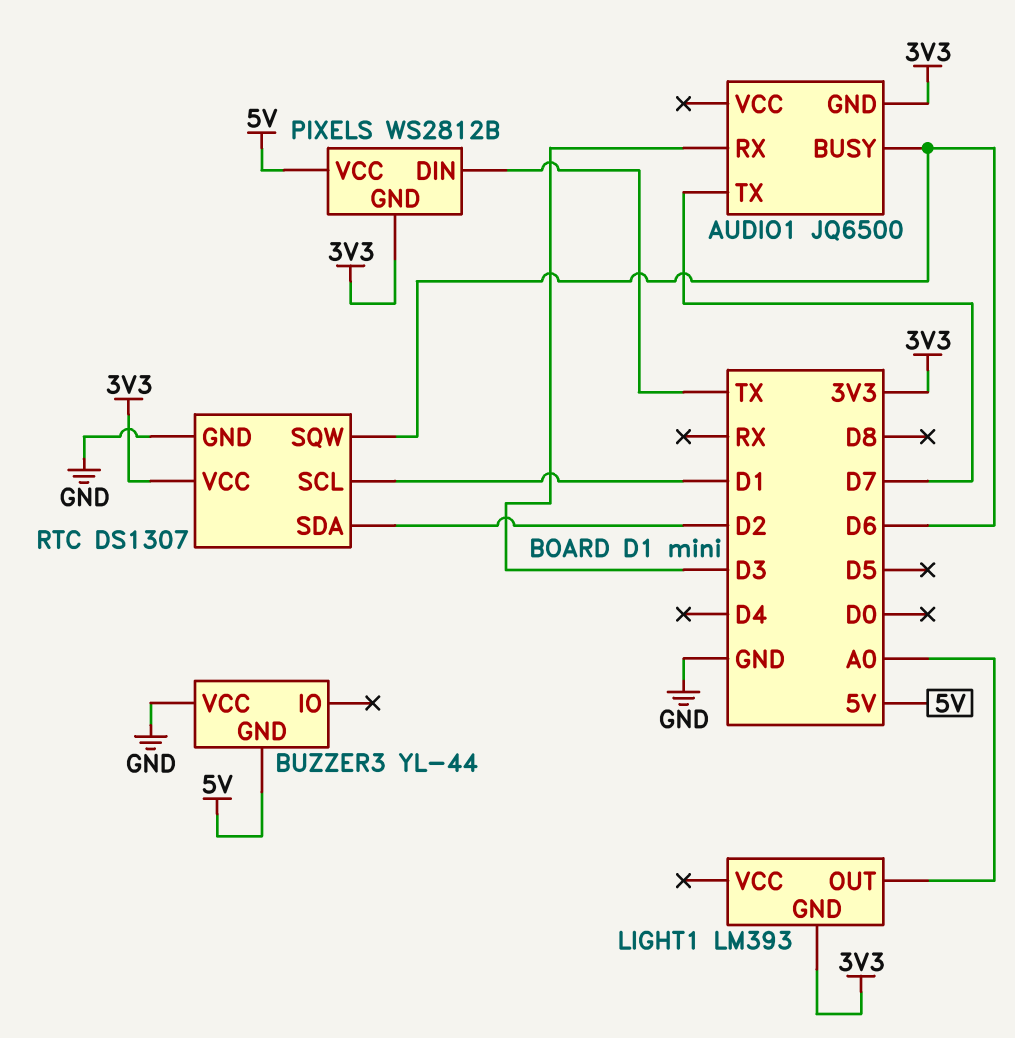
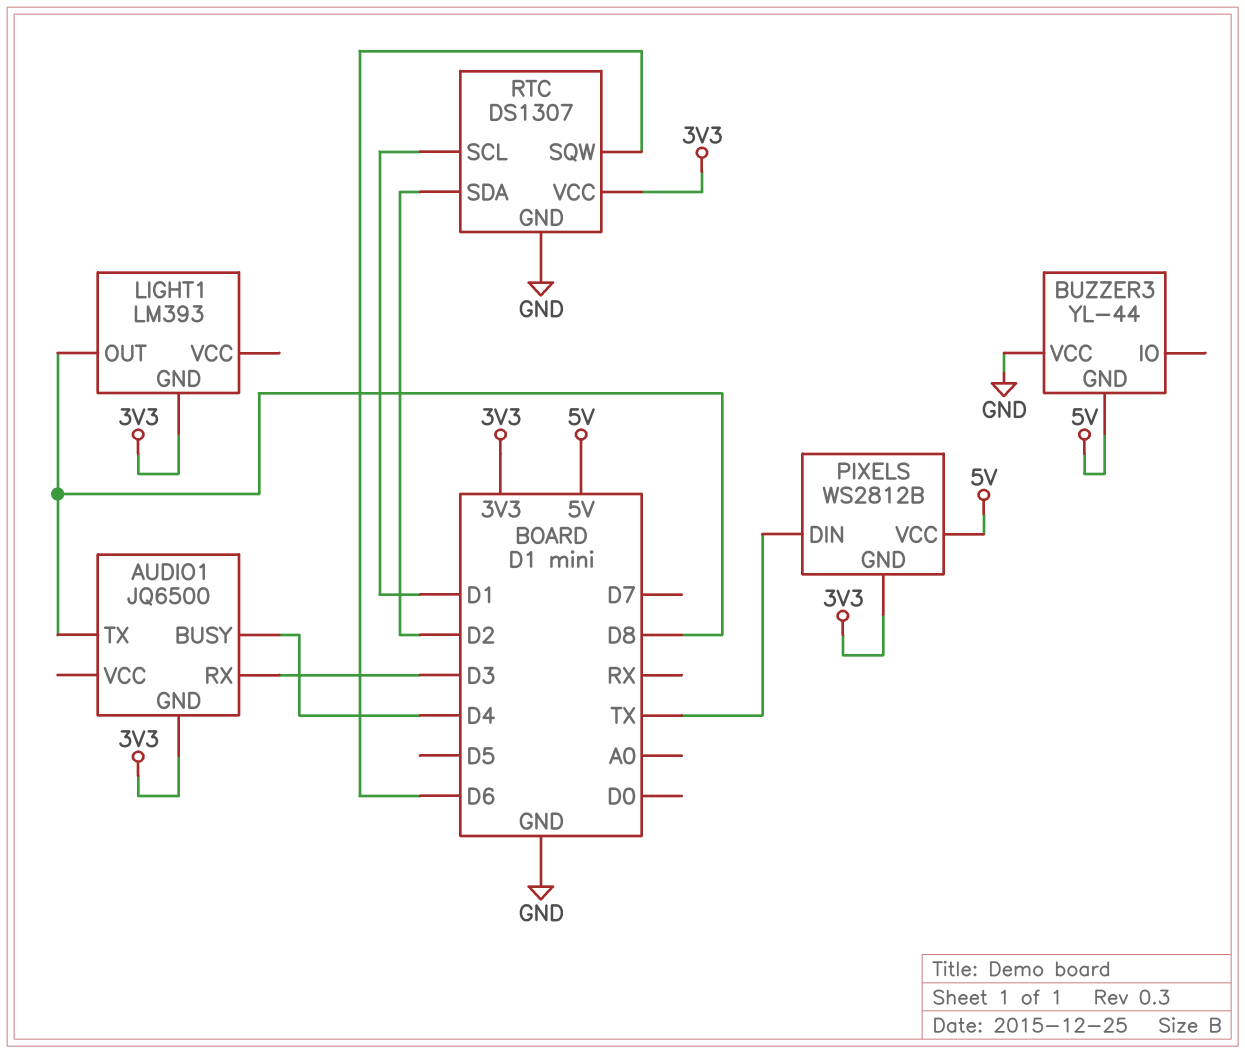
AUDIO1 pin BUSY: D6 -> D4
AUDIO1 pin TX: D7 -> D8
LIGHT1 pin OUT: A0 -> D8

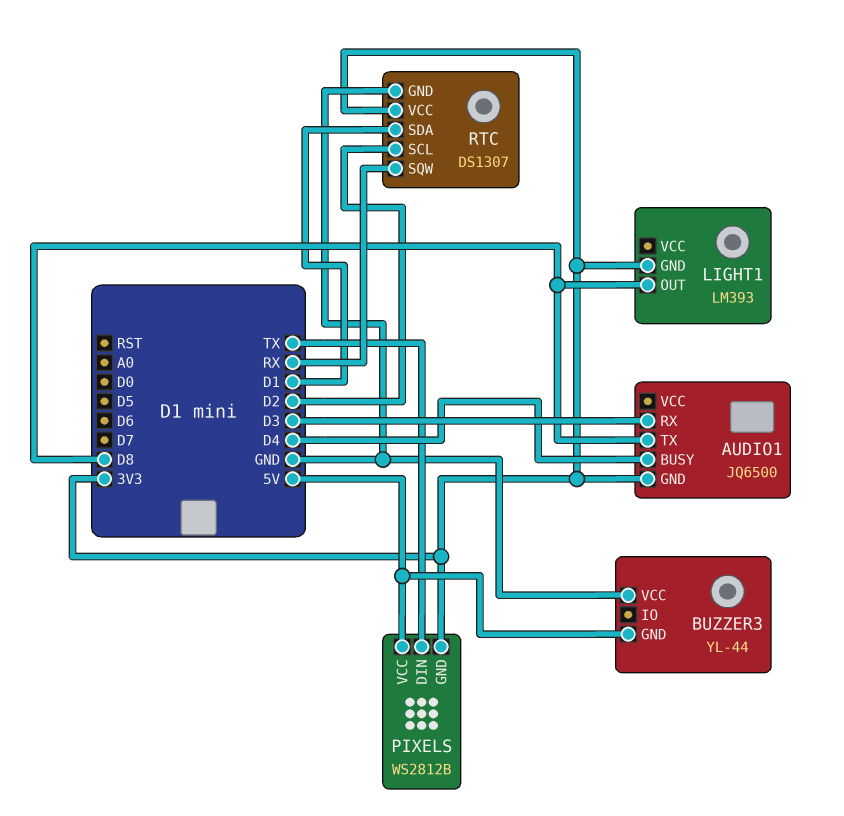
RTC pin SCL: D1 -> D2
RTC pin SDA: D2 -> D1
RTC pin SQW: D6 -> RX

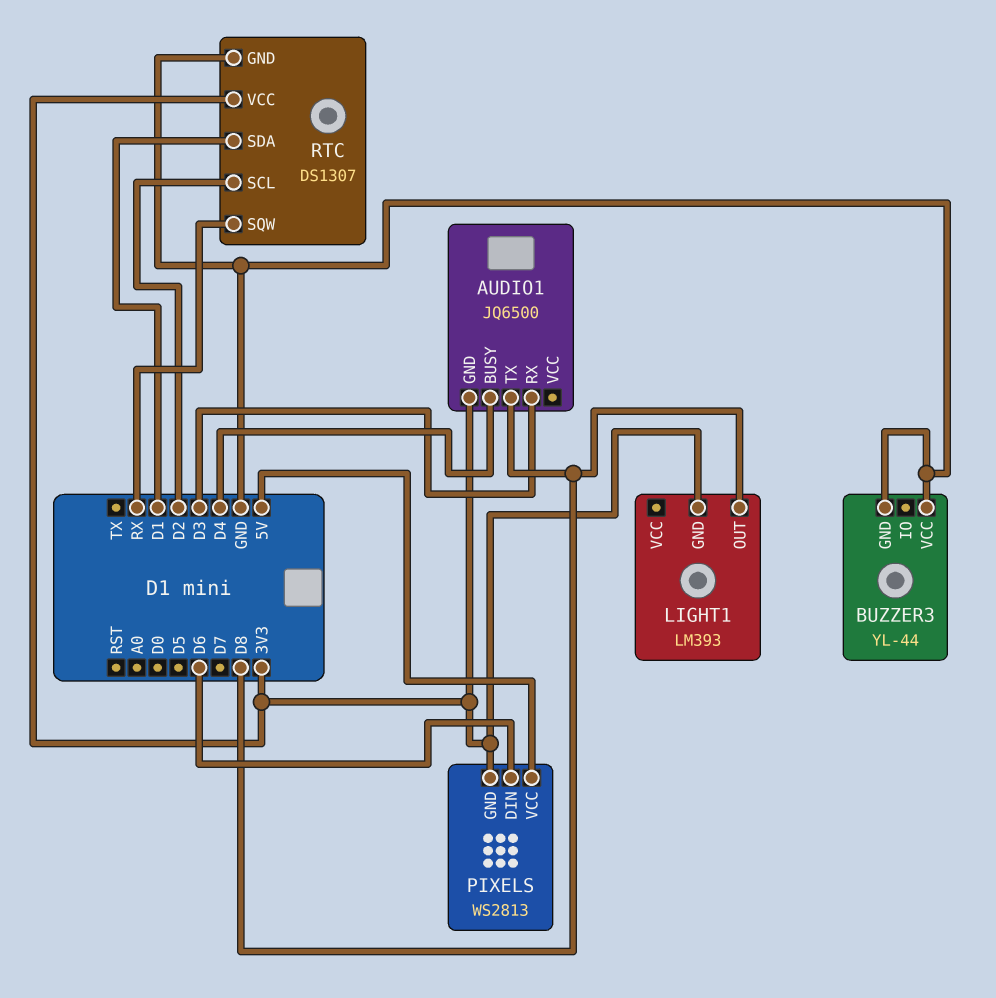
BUZZER3 pin GND: 5V -> GND
PIXELS: WS2812B -> WS2813
PIXELS pin DIN: TX -> D6

